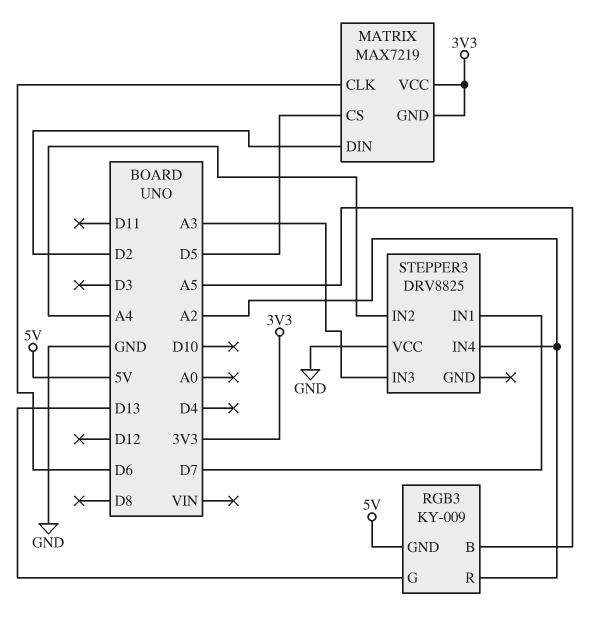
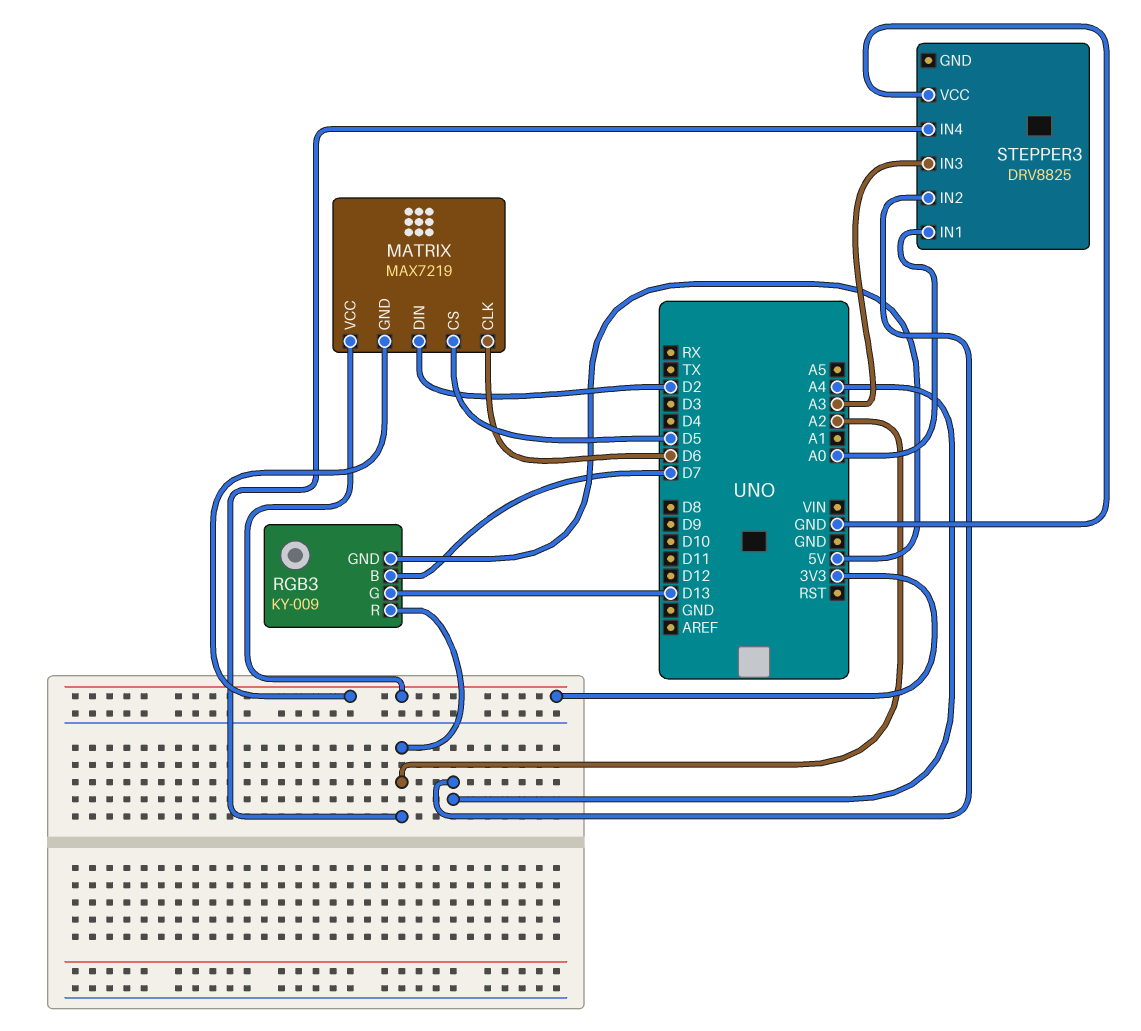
RGB3 pin B: A5 -> D7
STEPPER3 pin IN1: D7 -> A0

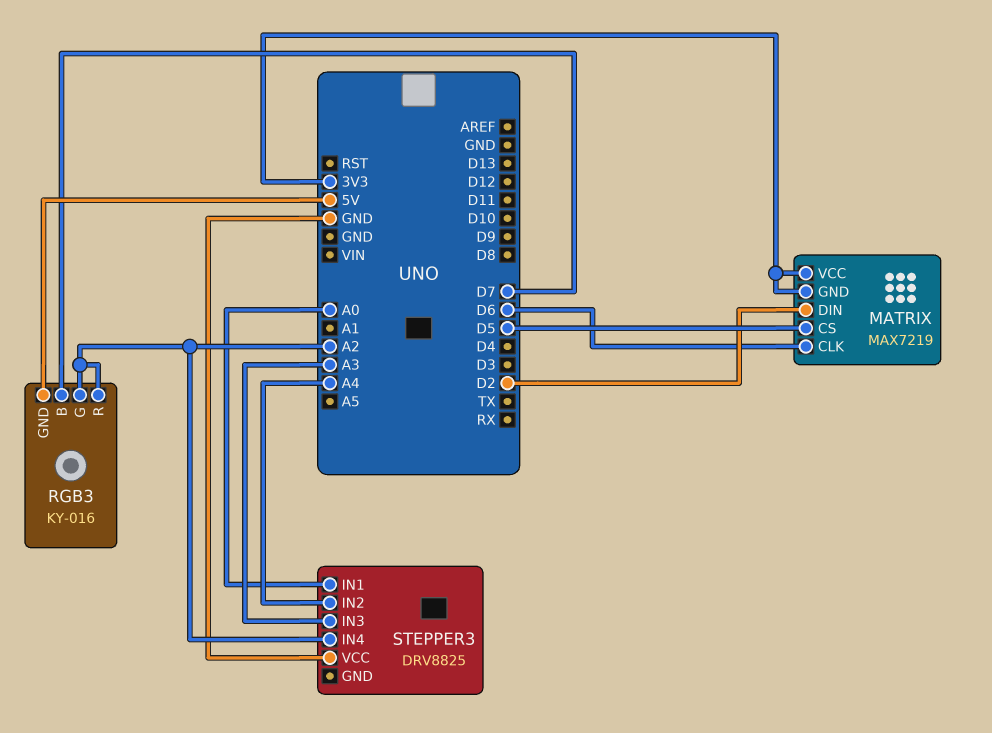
RGB3: KY-009 -> KY-016
RGB3 pin G: D13 -> A2

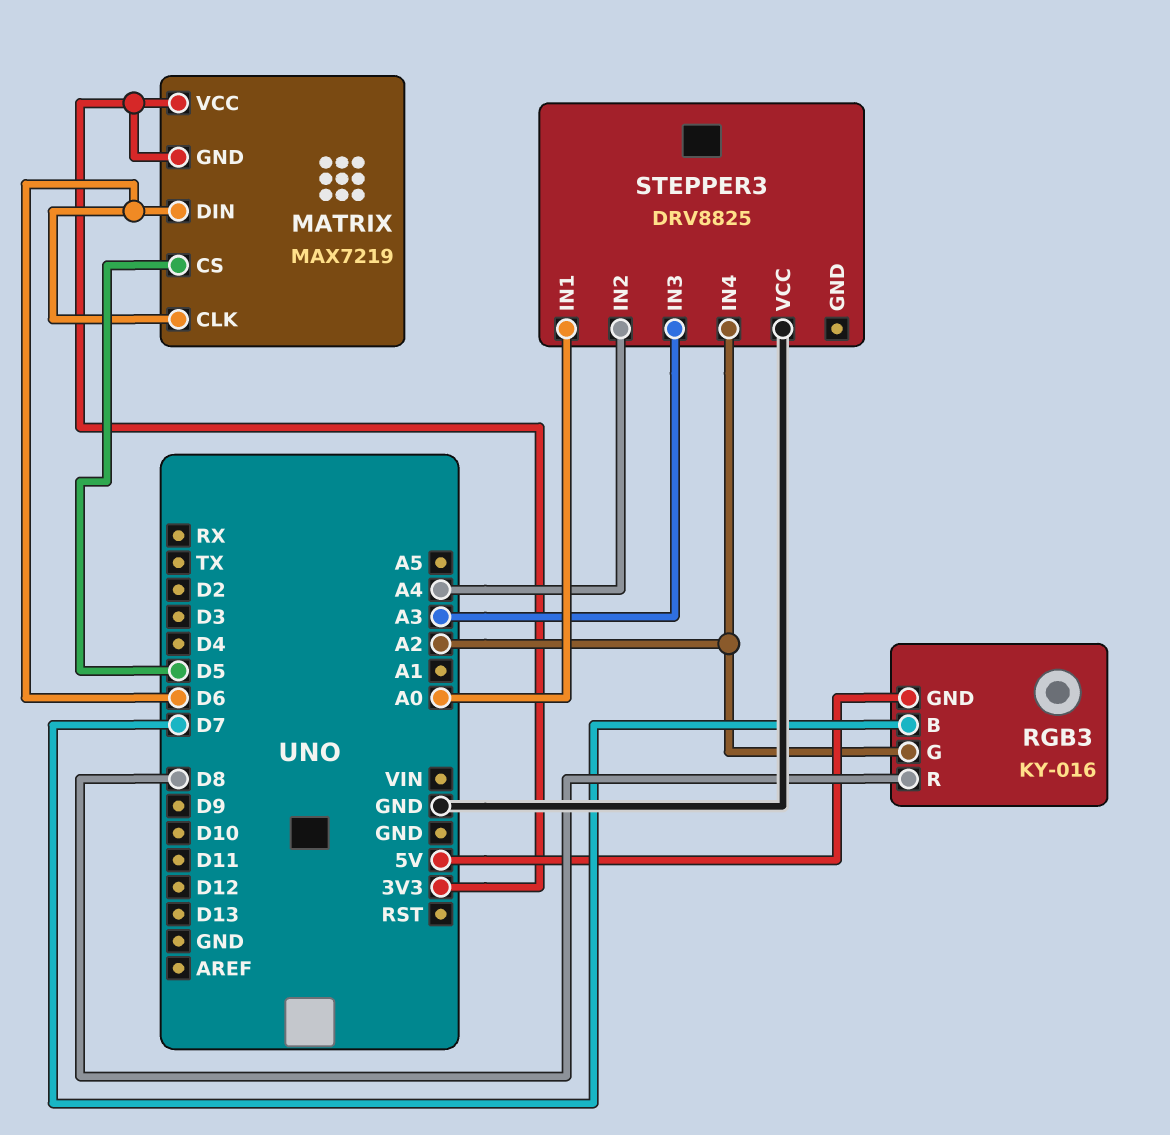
MATRIX pin DIN: D2 -> D6
RGB3 pin R: A2 -> D8

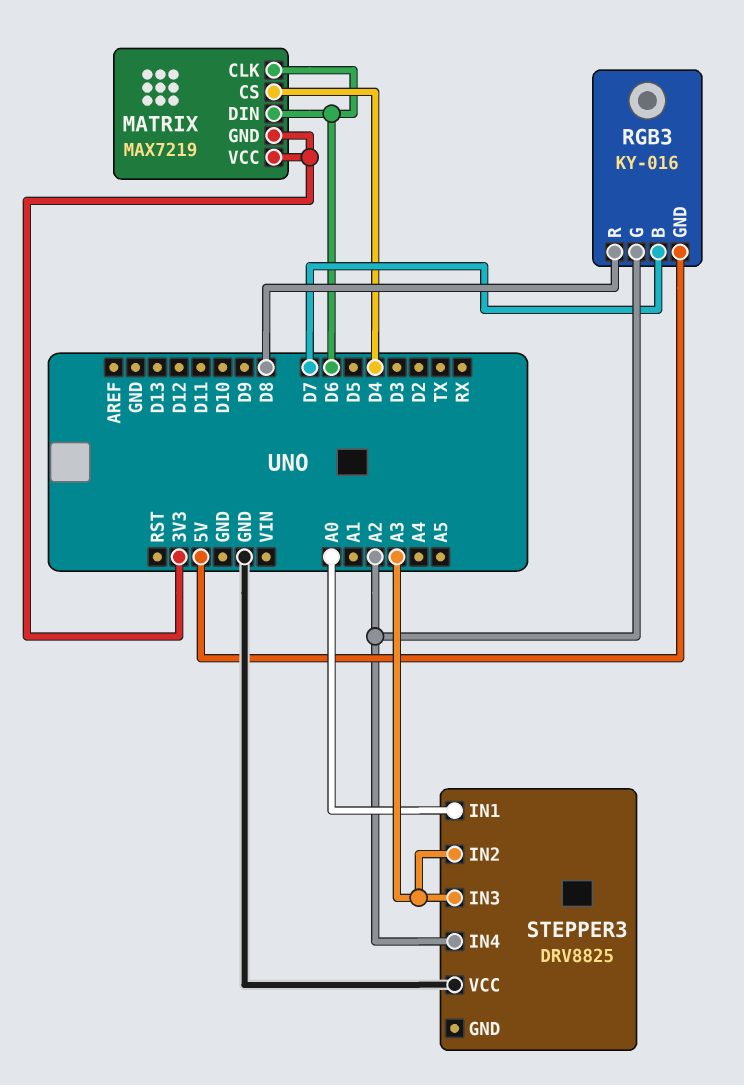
MATRIX pin CS: D5 -> D4
STEPPER3 pin IN2: A4 -> A3

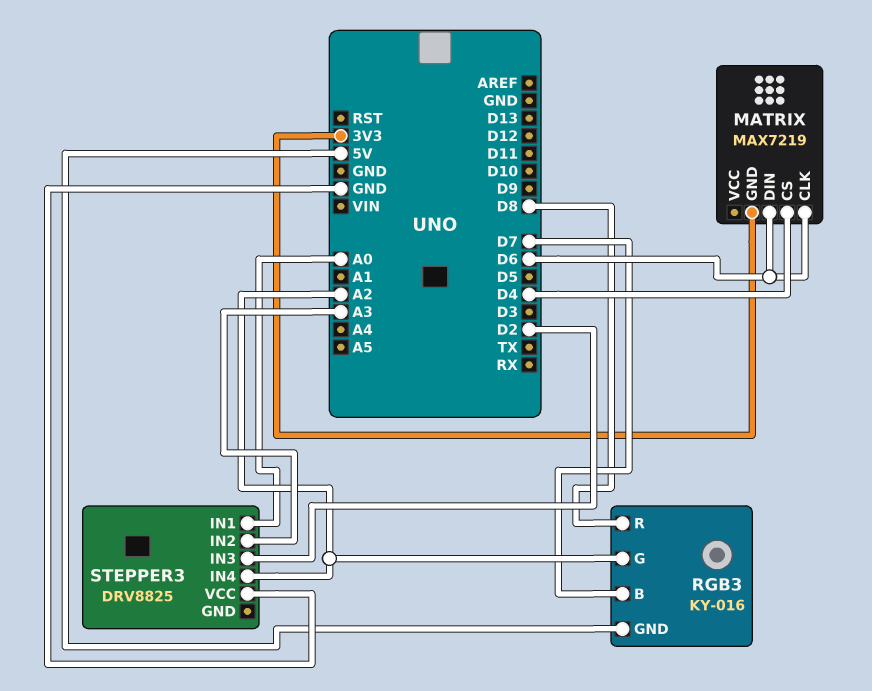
MATRIX pin VCC: 3V3 -> none
STEPPER3 pin IN3: A3 -> D2

